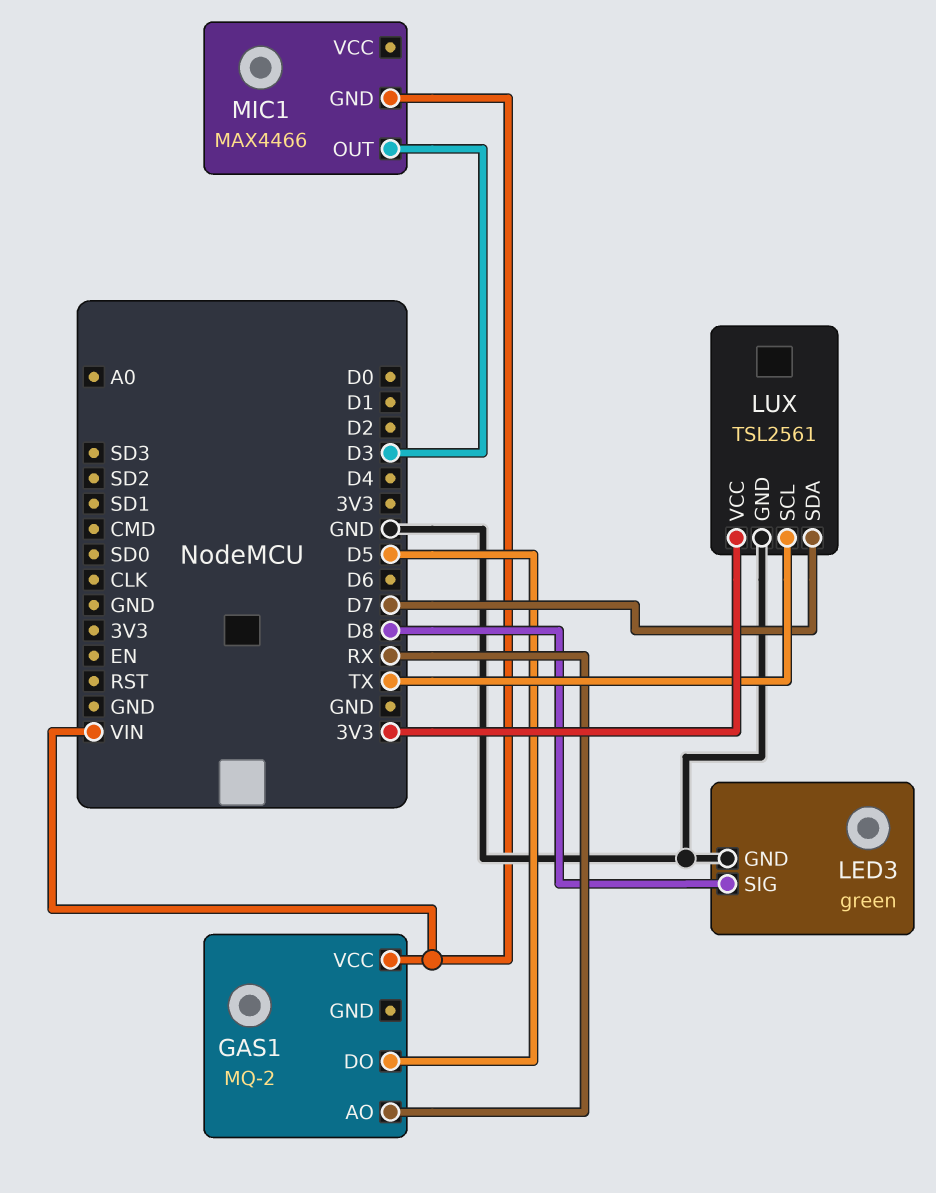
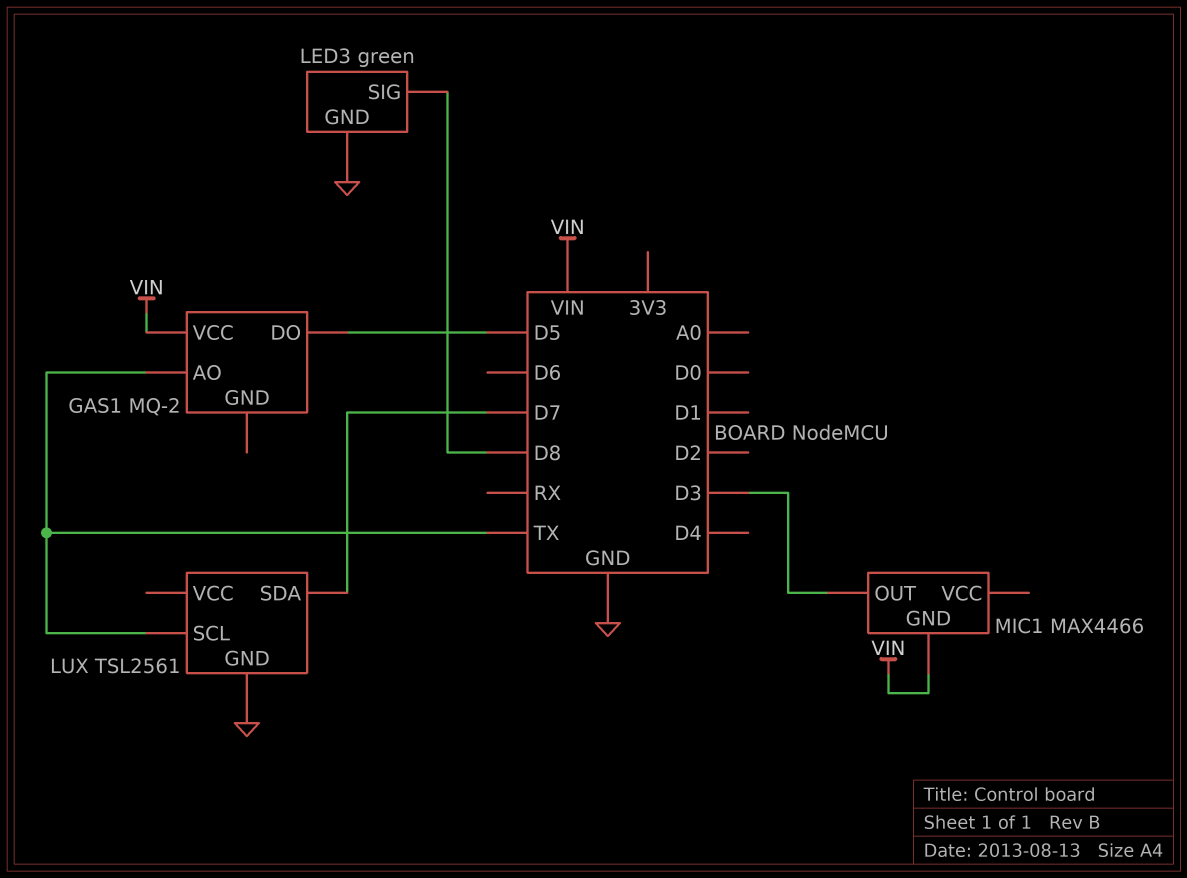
GAS1 pin AO: RX -> TX
LUX pin VCC: 3V3 -> none

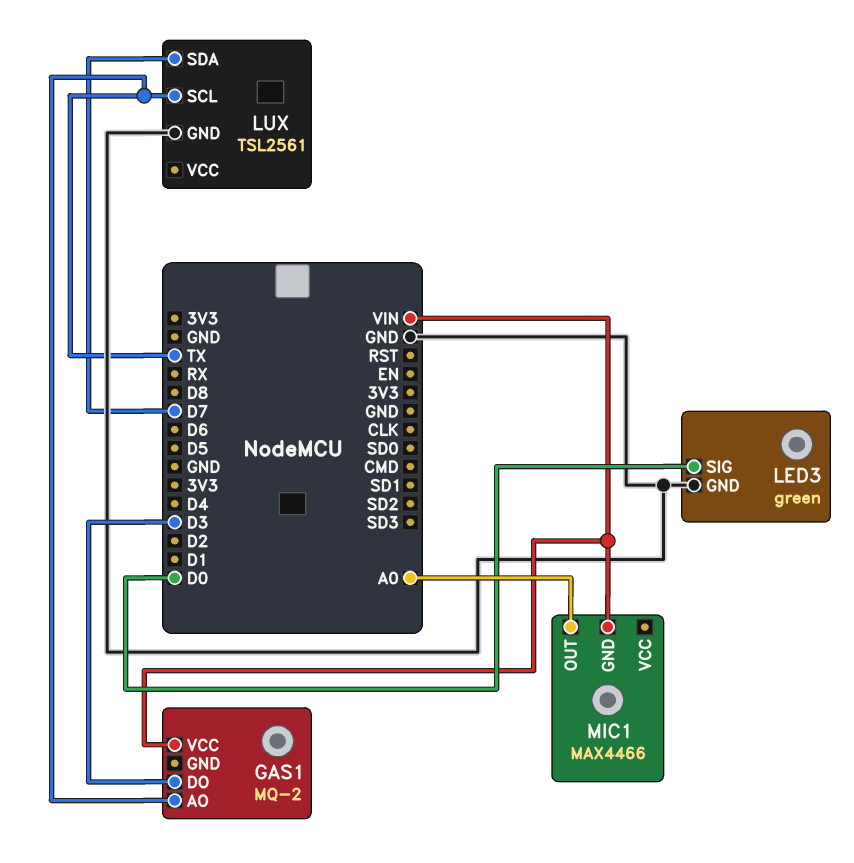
GAS1 pin DO: D5 -> D3
LED3 pin SIG: D8 -> D0
MIC1 pin OUT: D3 -> A0

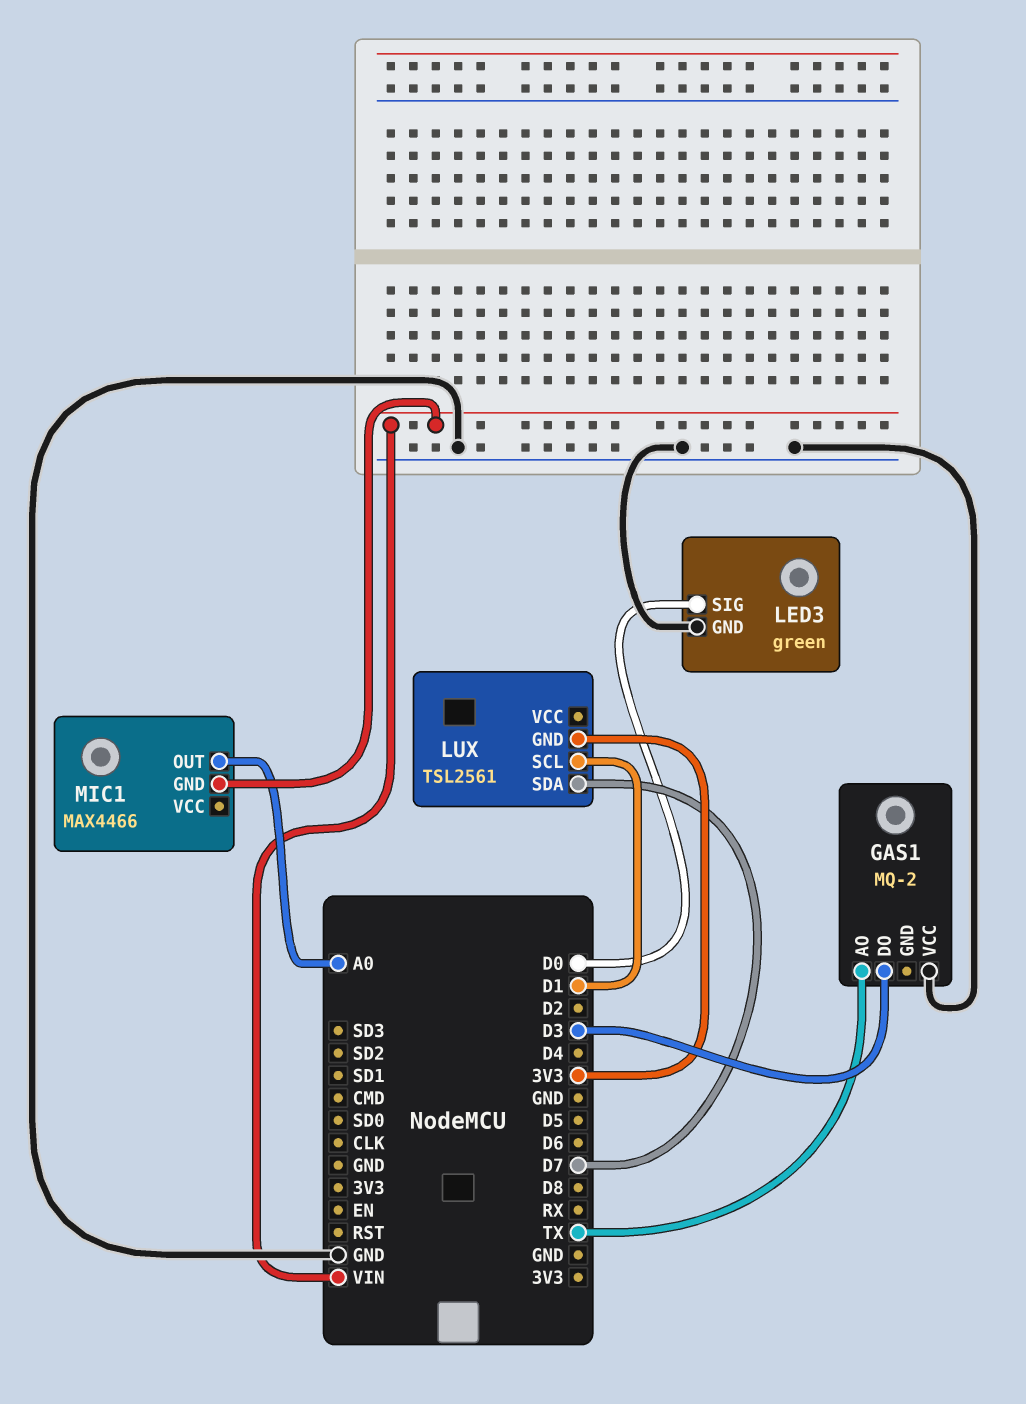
GAS1 pin VCC: VIN -> GND
LUX pin GND: GND -> 3V3
LUX pin SCL: TX -> D1

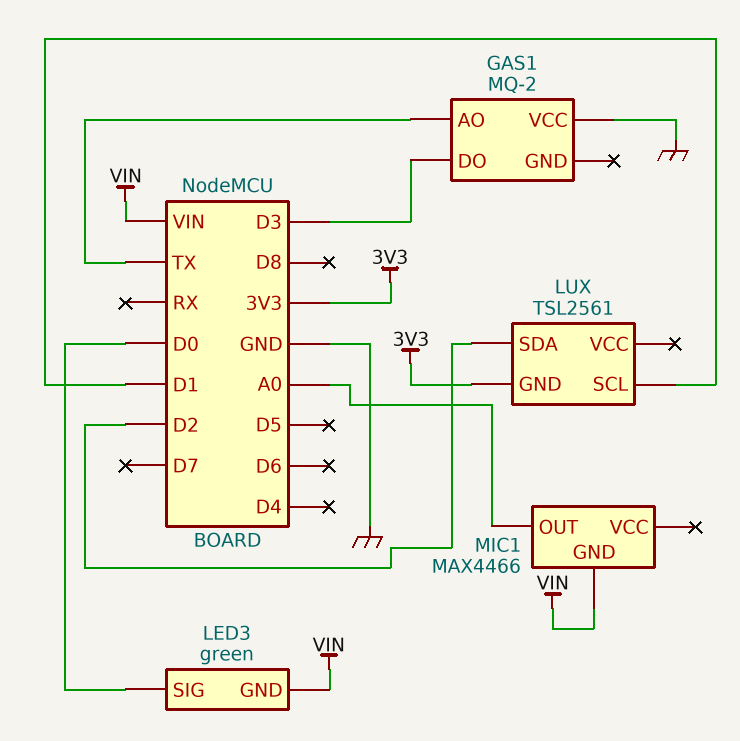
LED3 pin GND: GND -> VIN
LUX pin SDA: D7 -> D2

